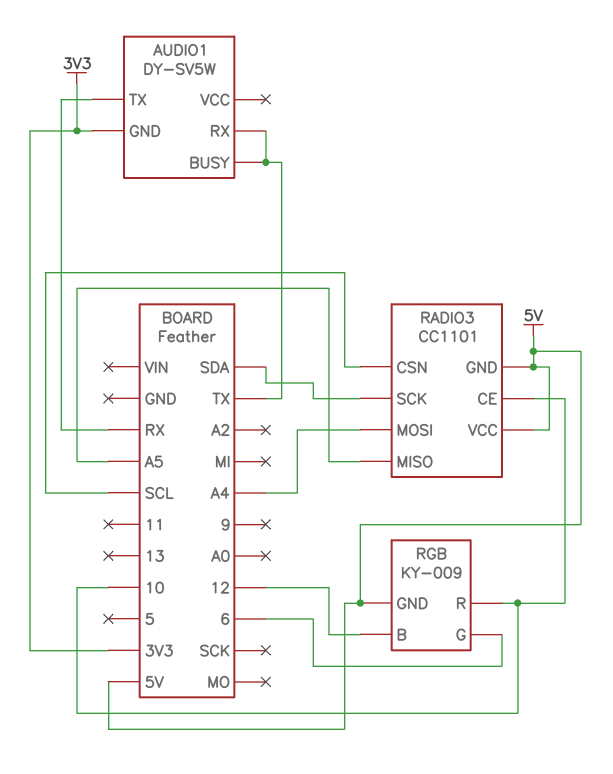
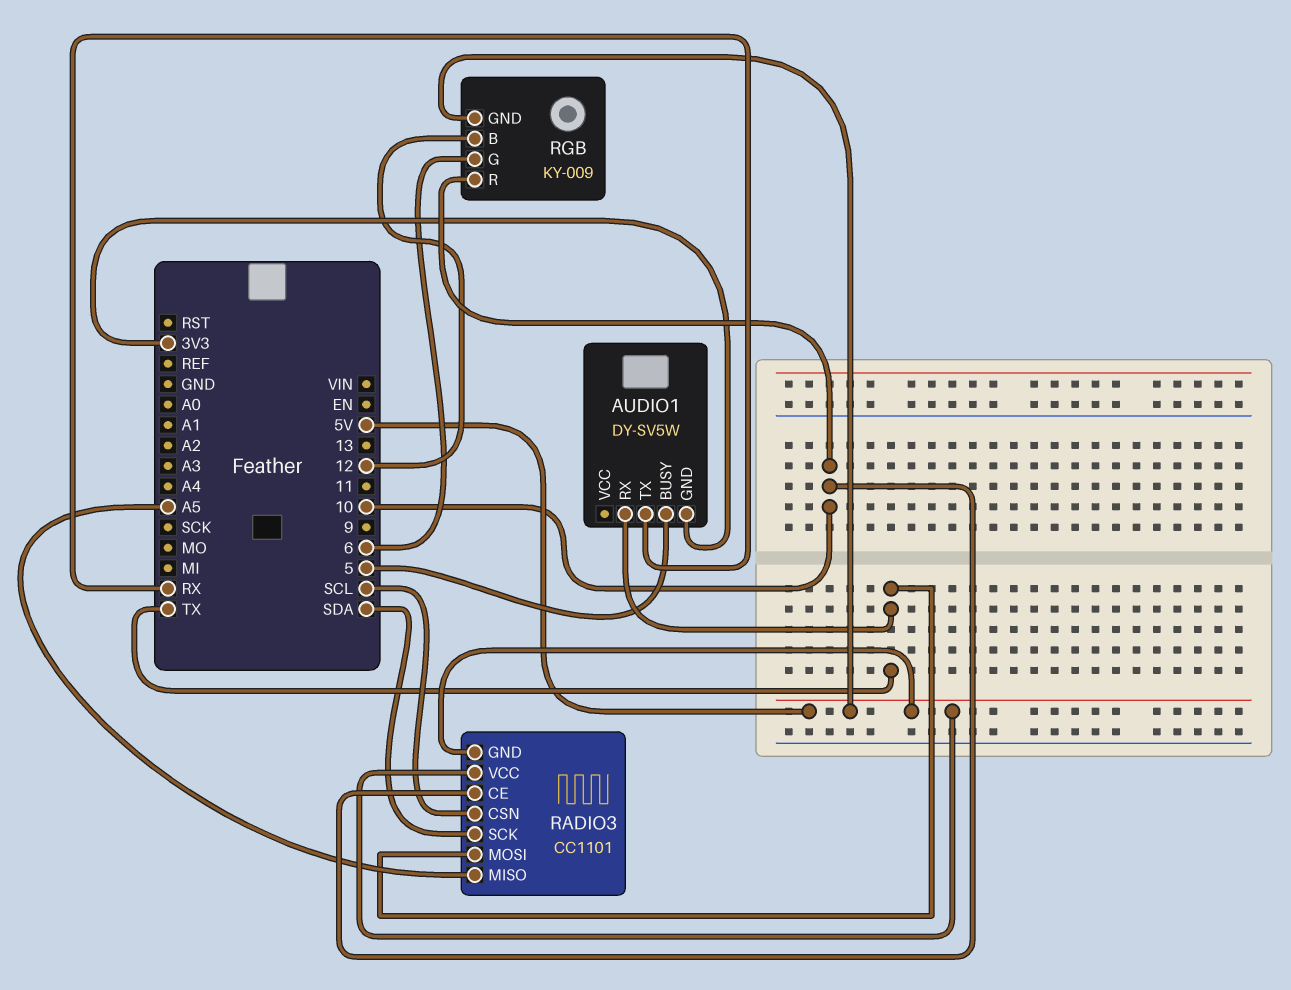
AUDIO1 pin BUSY: TX -> 5
RADIO3 pin MOSI: A4 -> TX

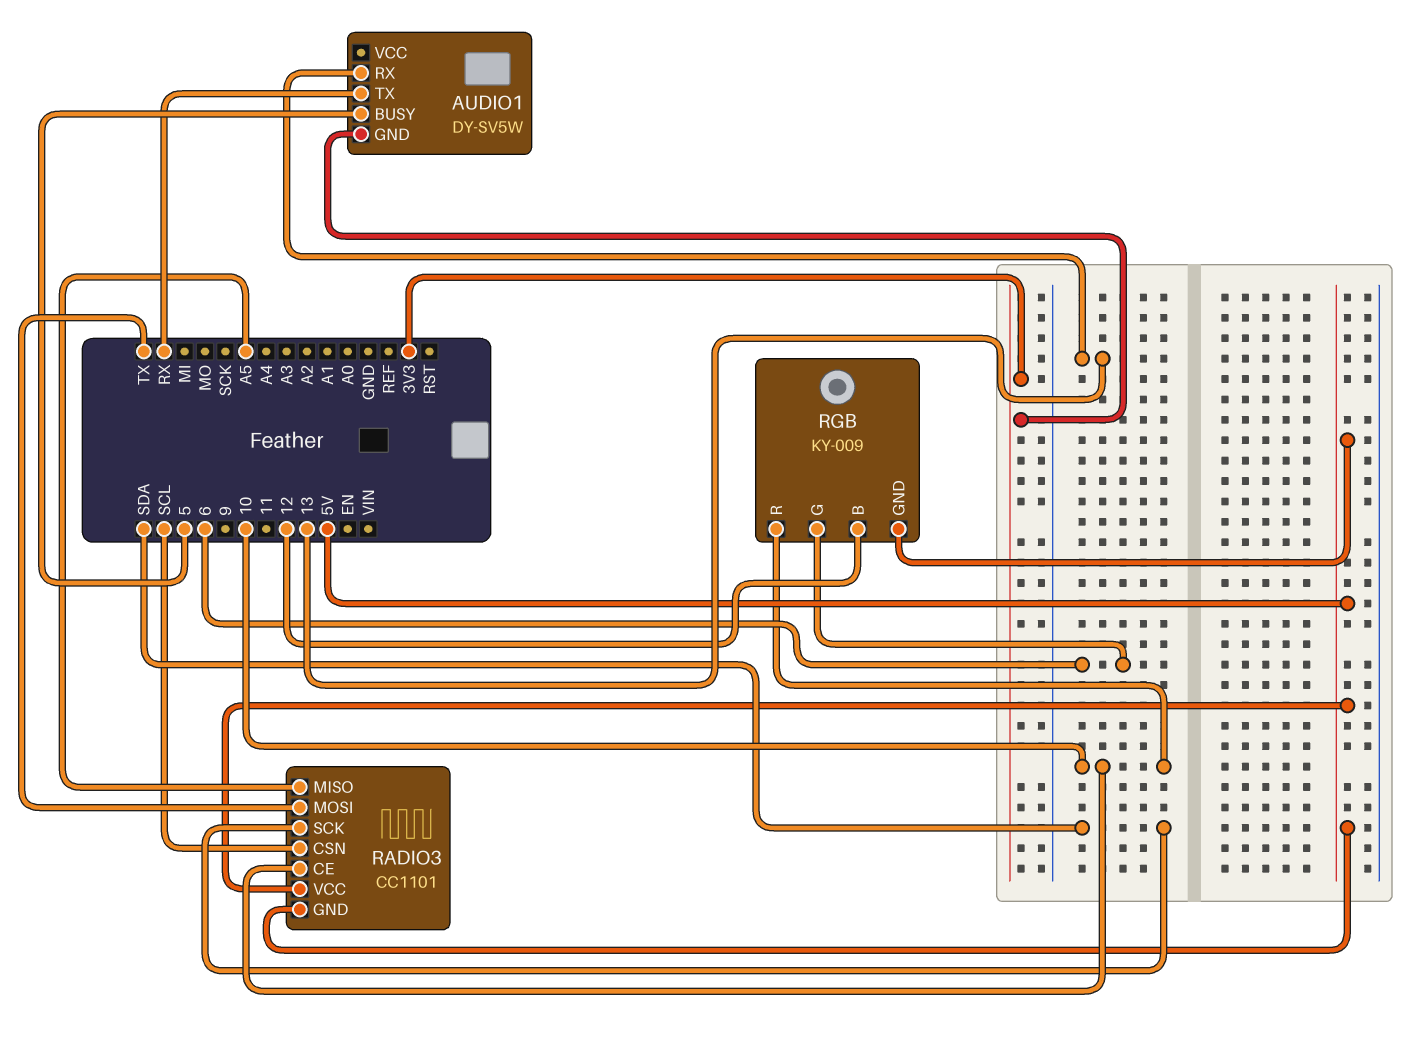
AUDIO1 pin RX: TX -> 13

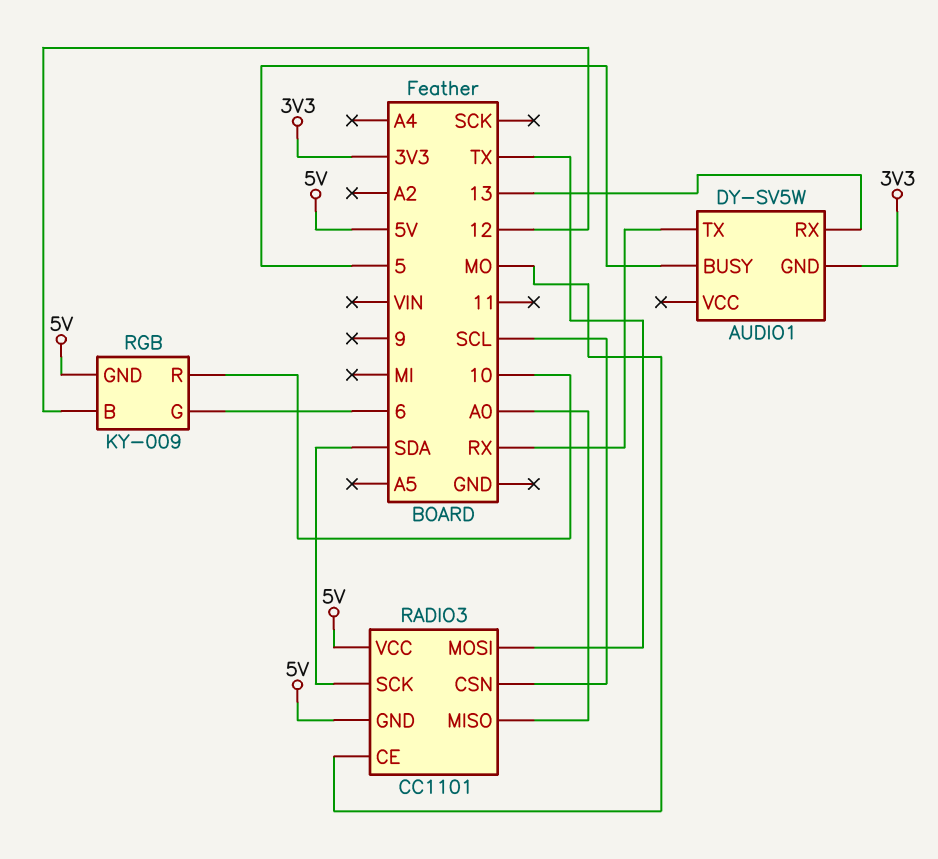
RADIO3 pin CE: 10 -> MO
RADIO3 pin MISO: A5 -> A0

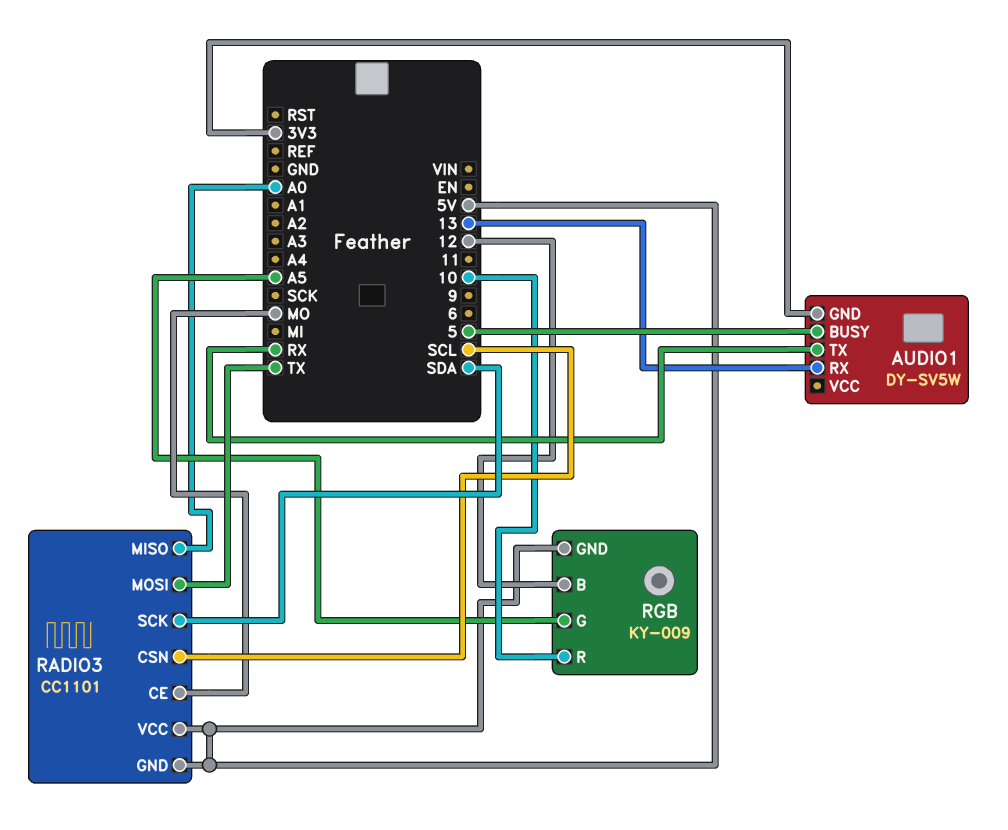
RGB pin G: 6 -> A5

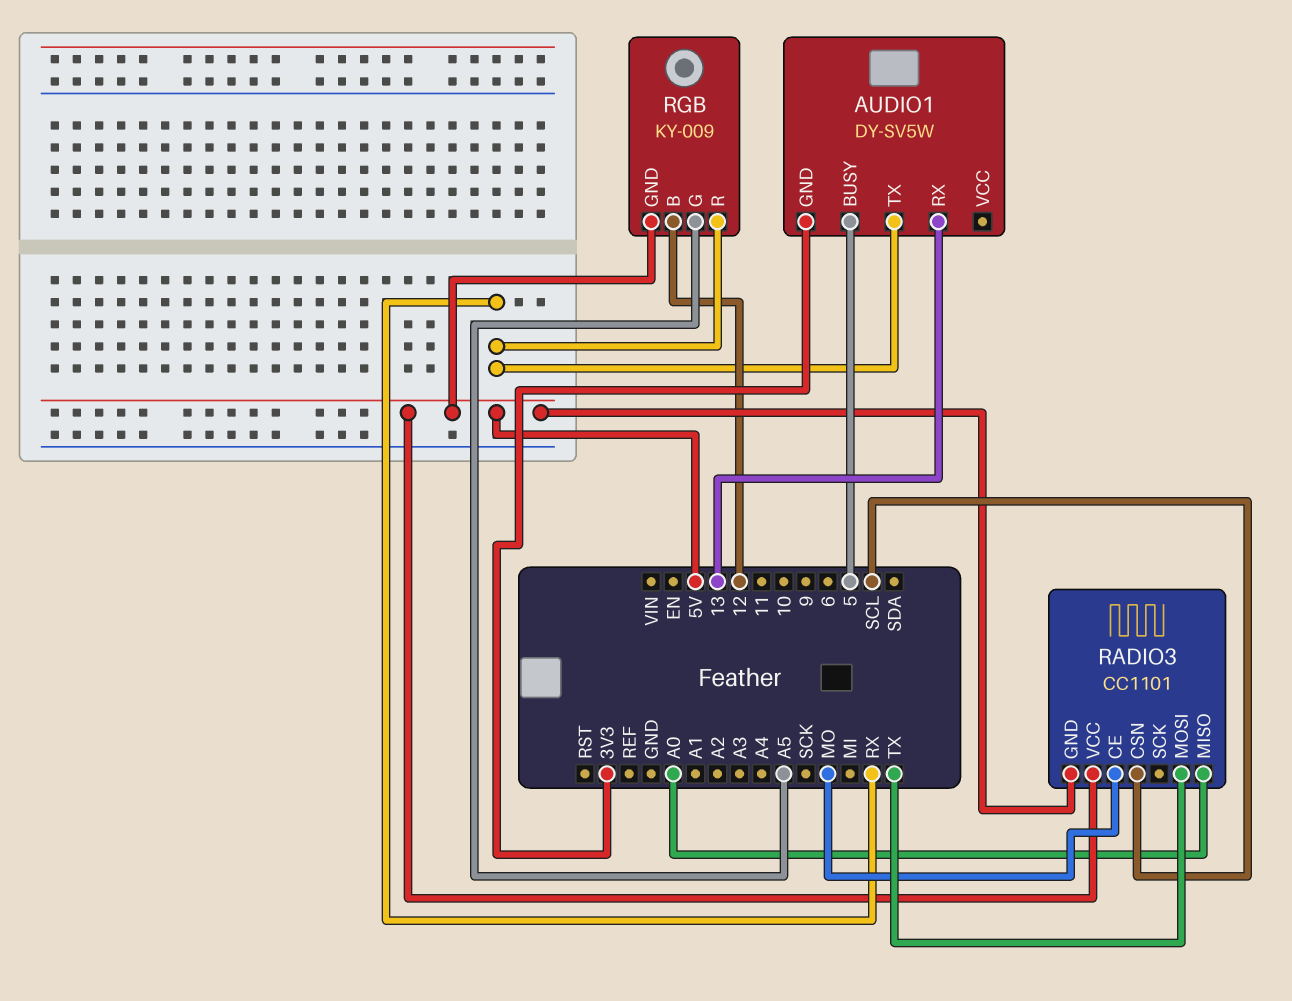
RADIO3 pin SCK: SDA -> none
RGB pin R: 10 -> RX

